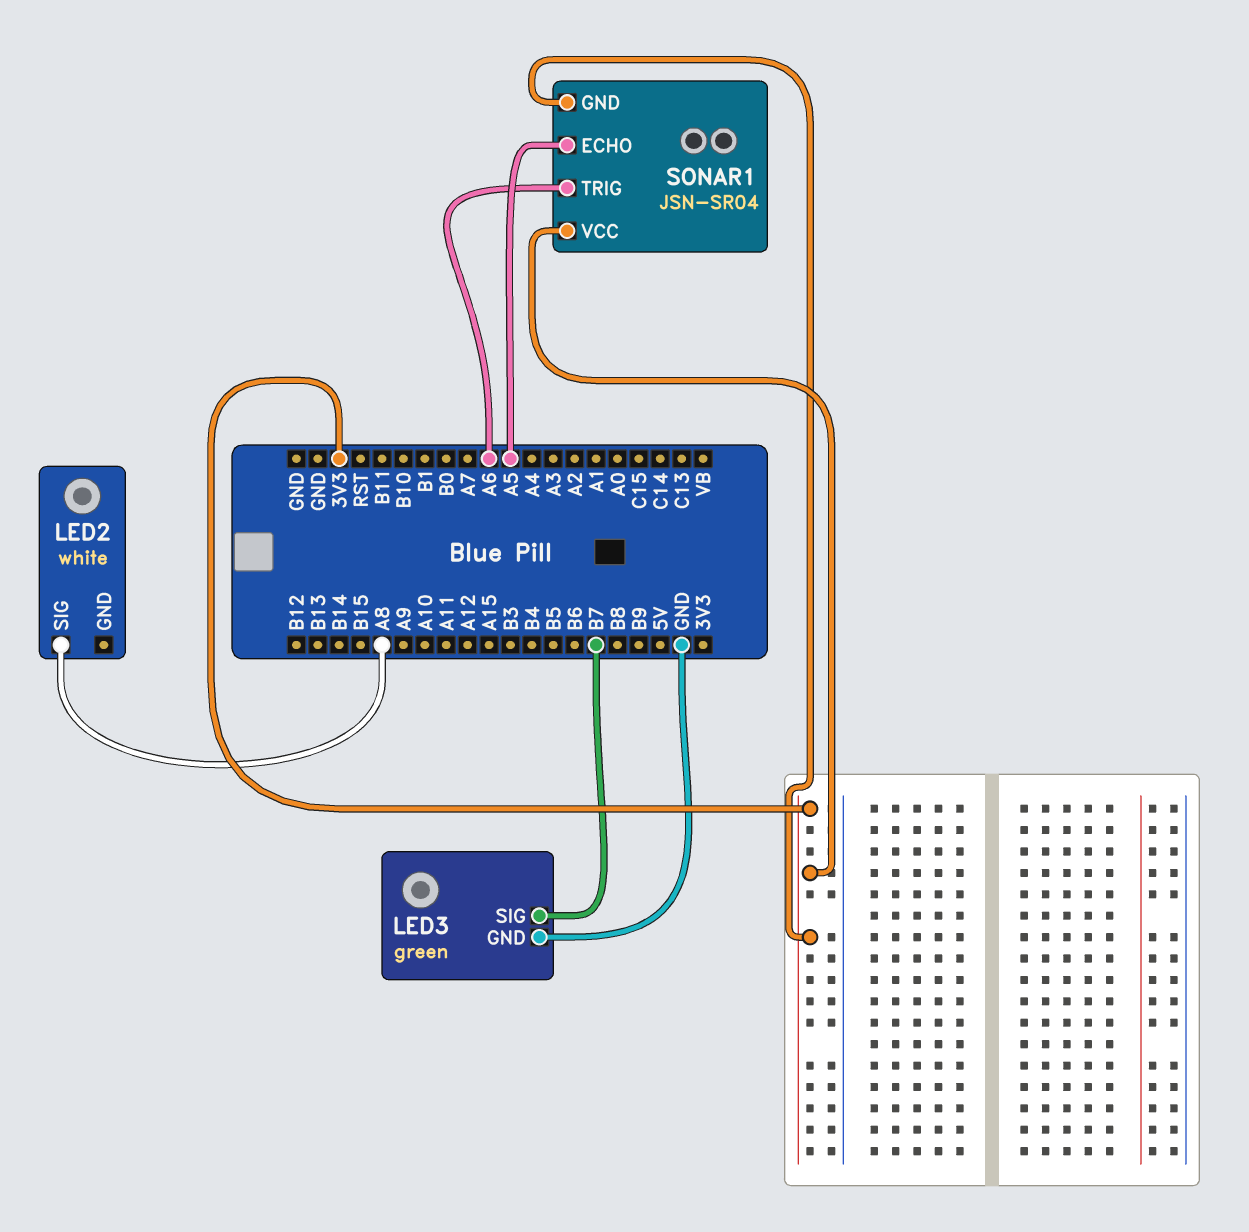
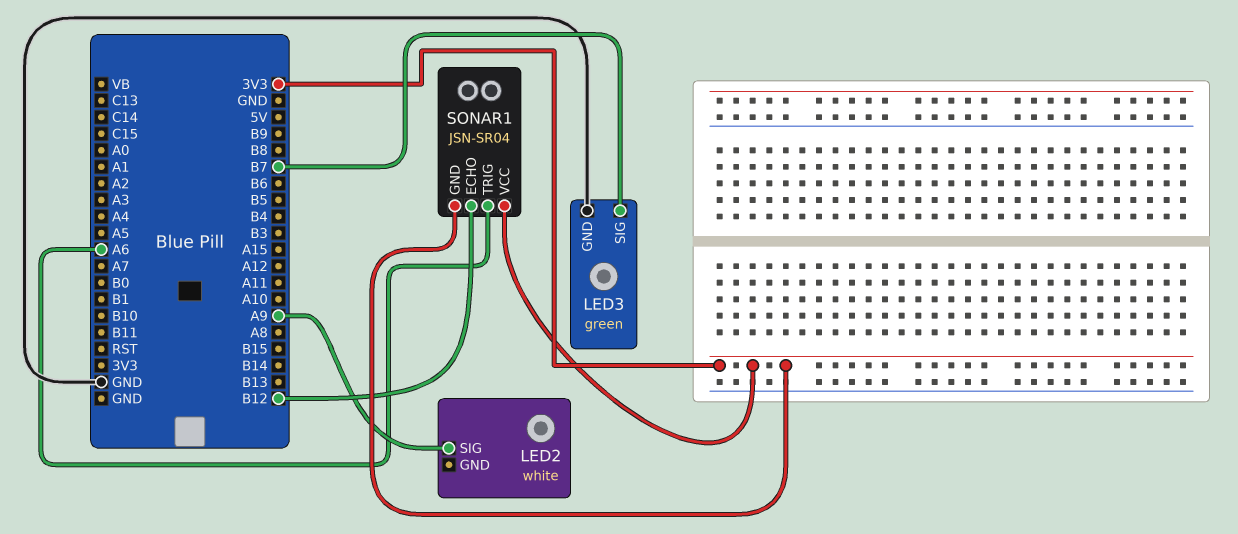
LED2 pin SIG: A8 -> A9
SONAR1 pin ECHO: A5 -> B12

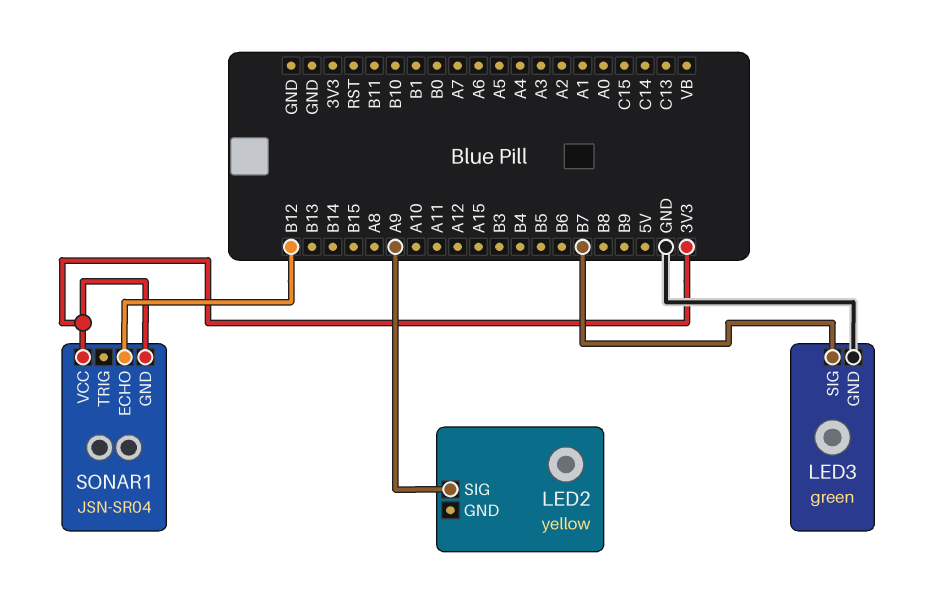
LED2: white -> yellow
SONAR1 pin TRIG: A6 -> none

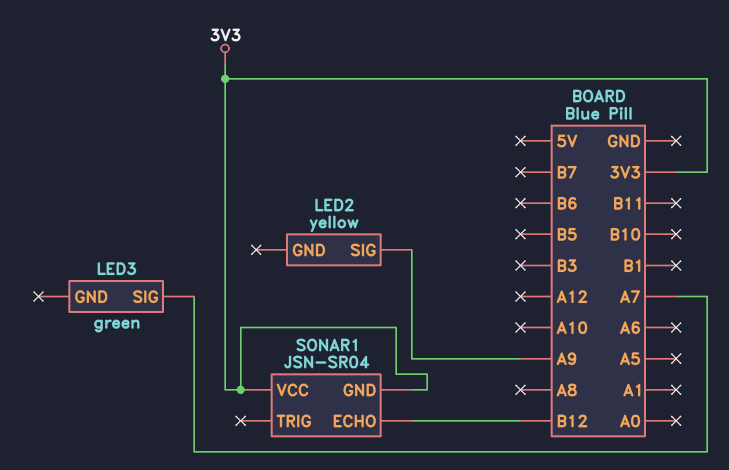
LED3 pin GND: GND -> none
LED3 pin SIG: B7 -> A7

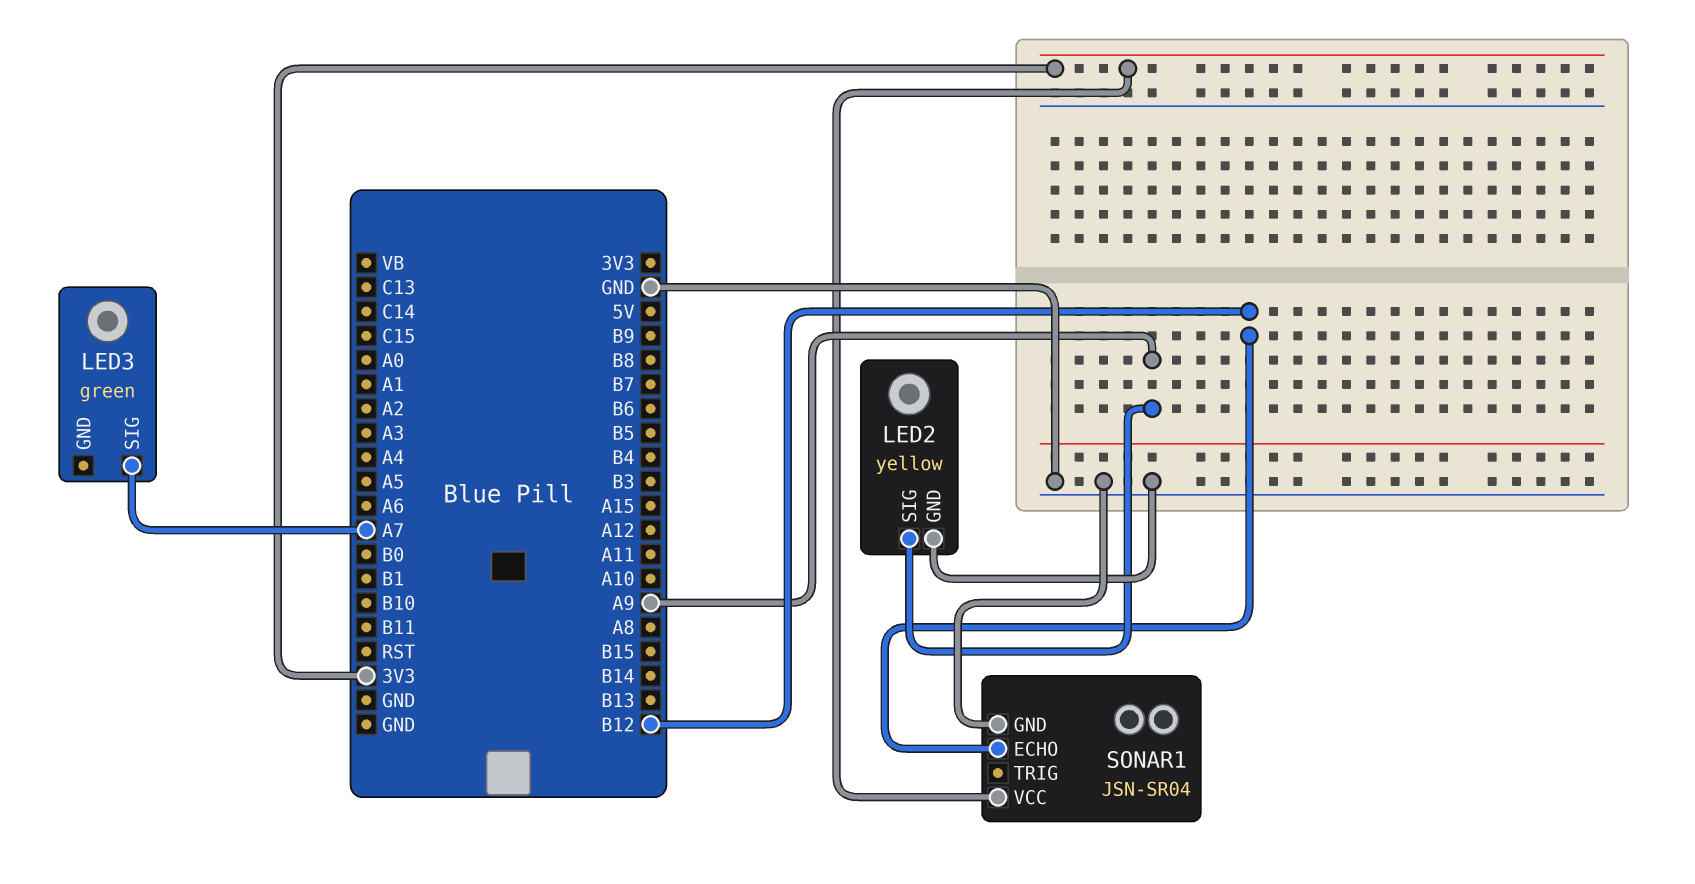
LED2 pin GND: none -> GND
SONAR1 pin GND: 3V3 -> GND

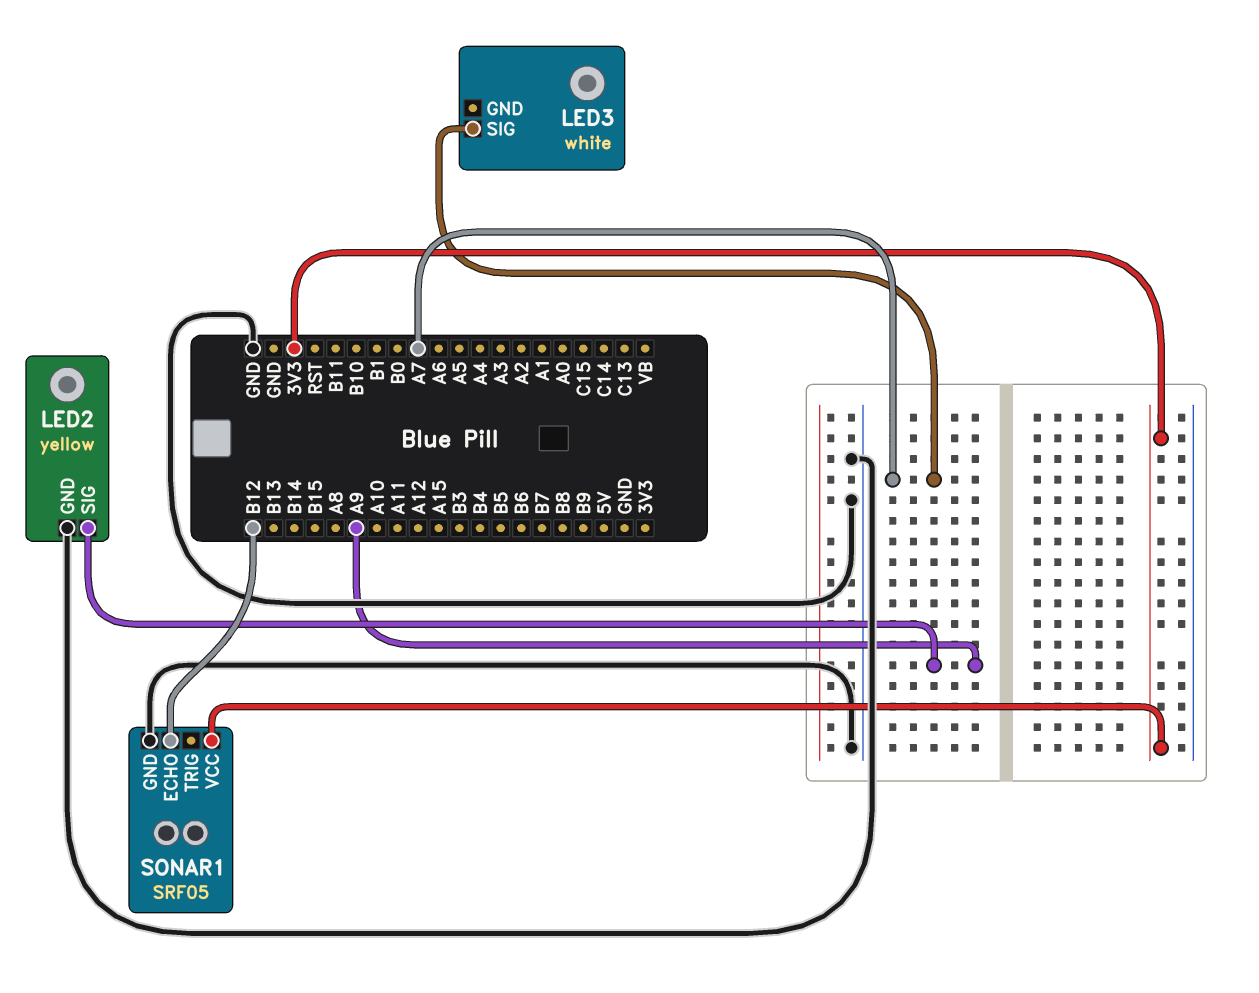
LED3: green -> white
SONAR1: JSN-SR04 -> SRF05

